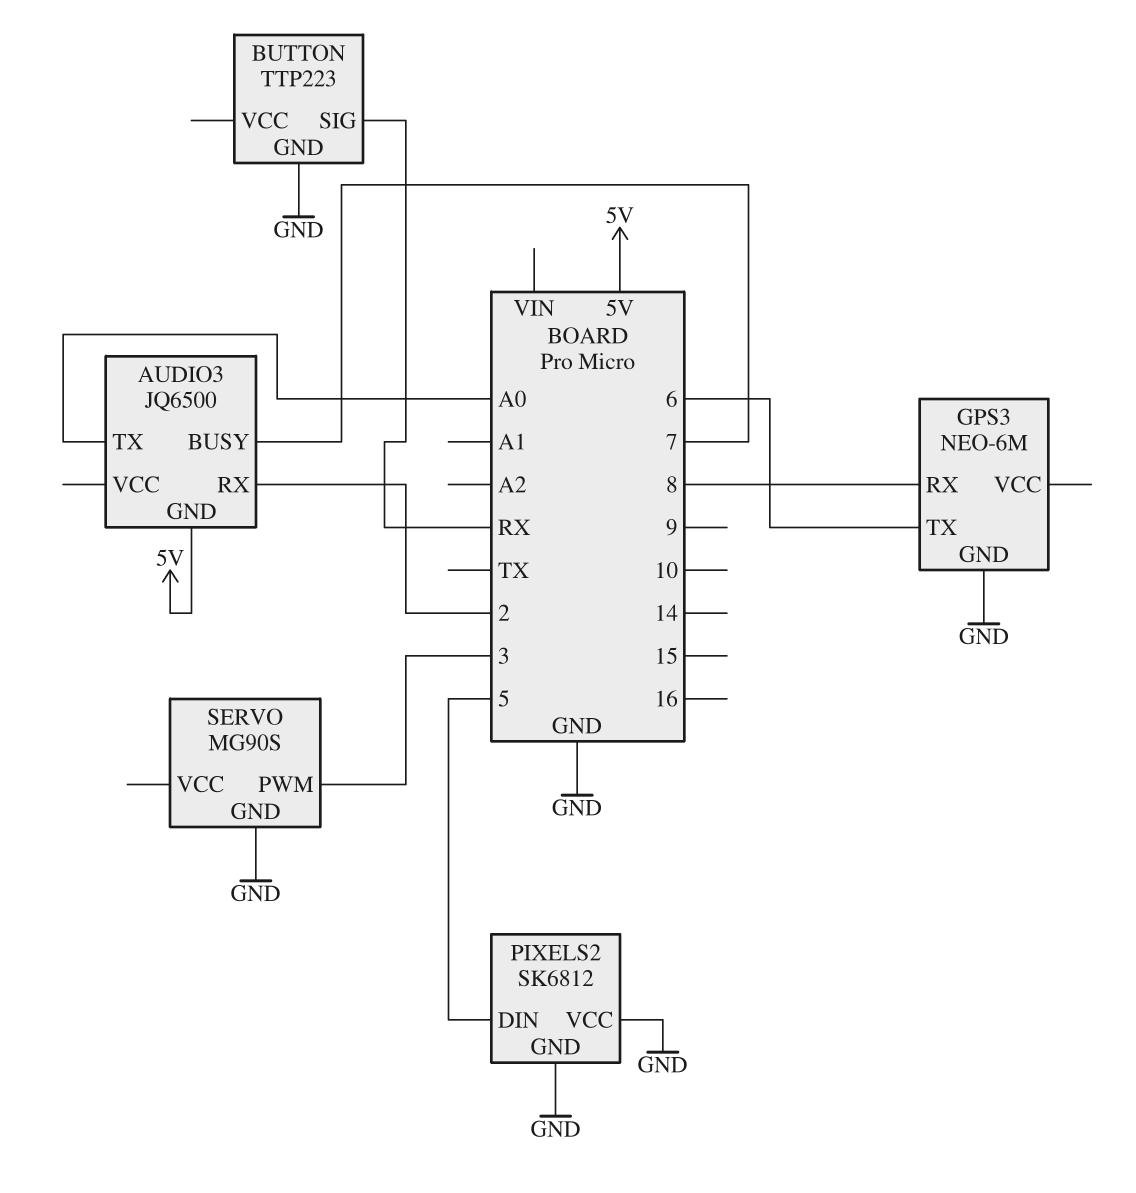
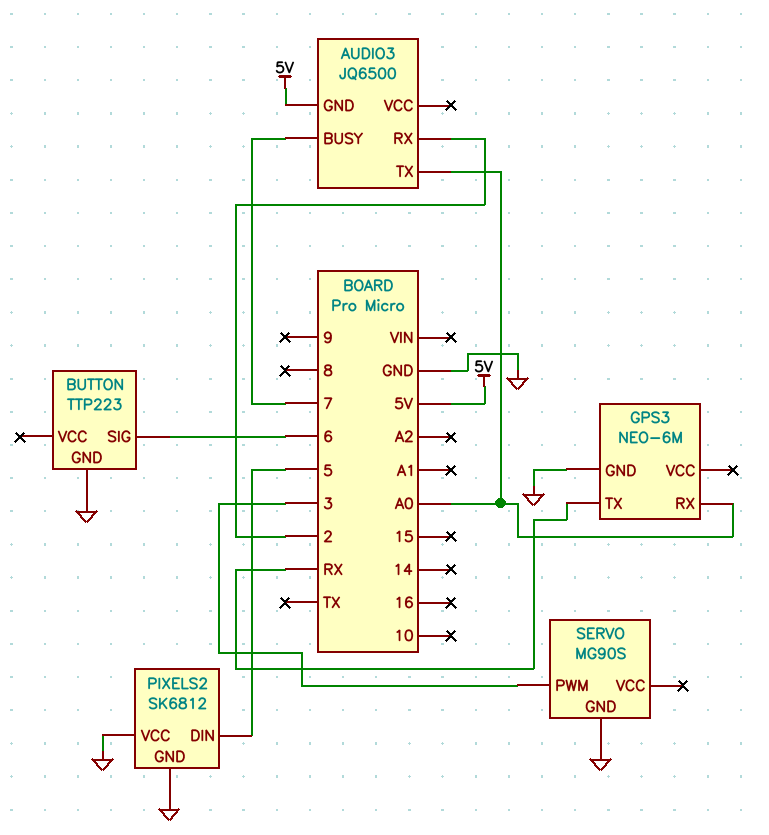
BUTTON pin SIG: RX -> 6
GPS3 pin RX: 8 -> A0
GPS3 pin TX: 6 -> RX

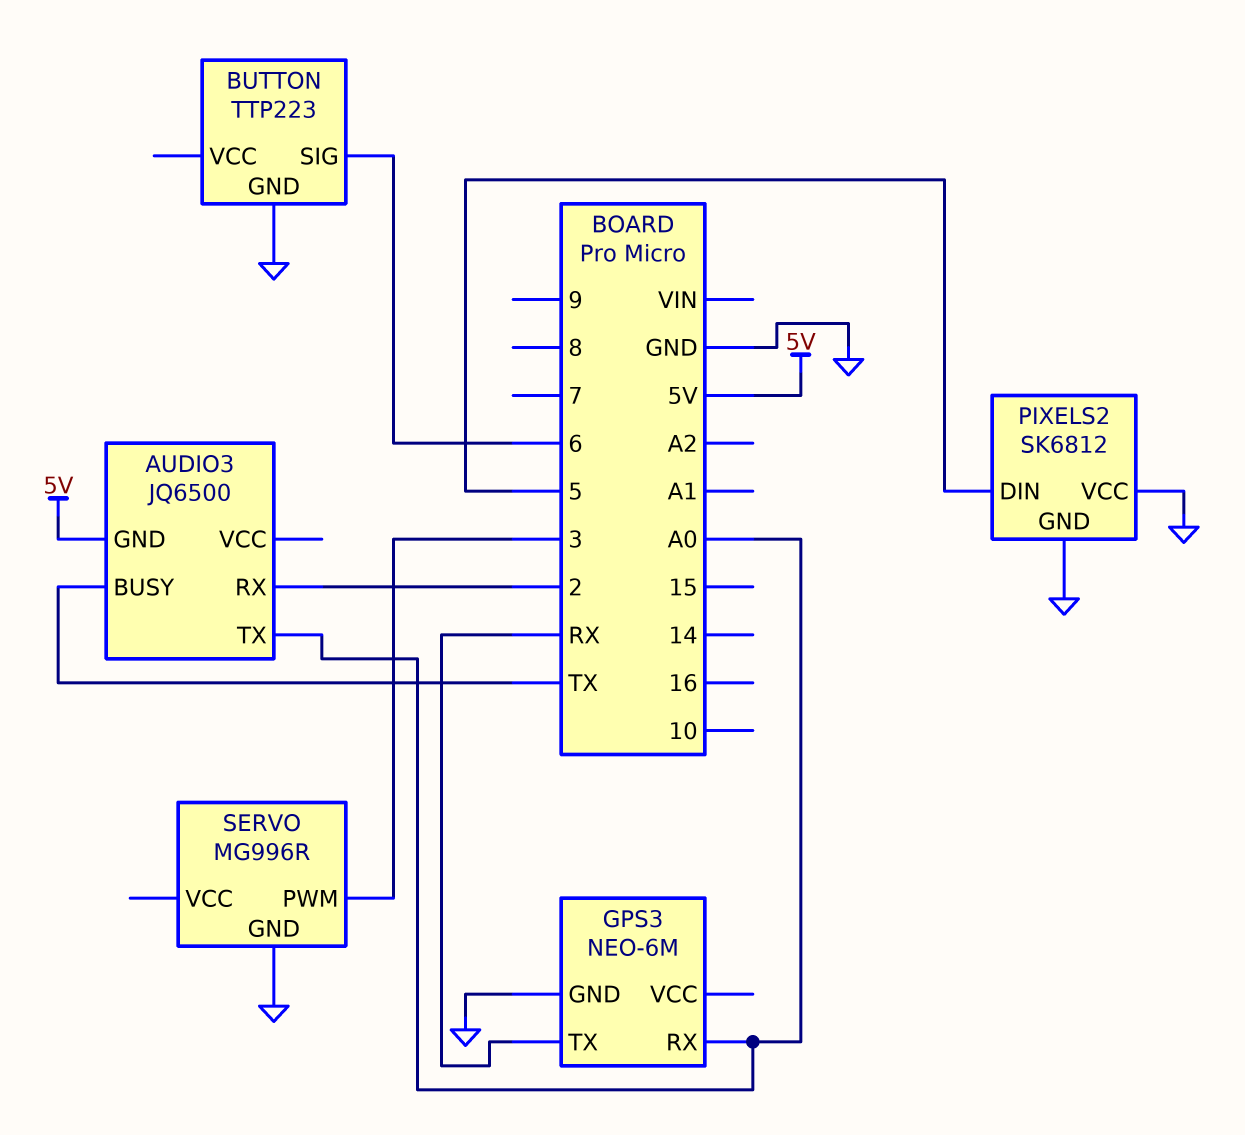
AUDIO3 pin BUSY: 7 -> TX
SERVO: MG90S -> MG996R

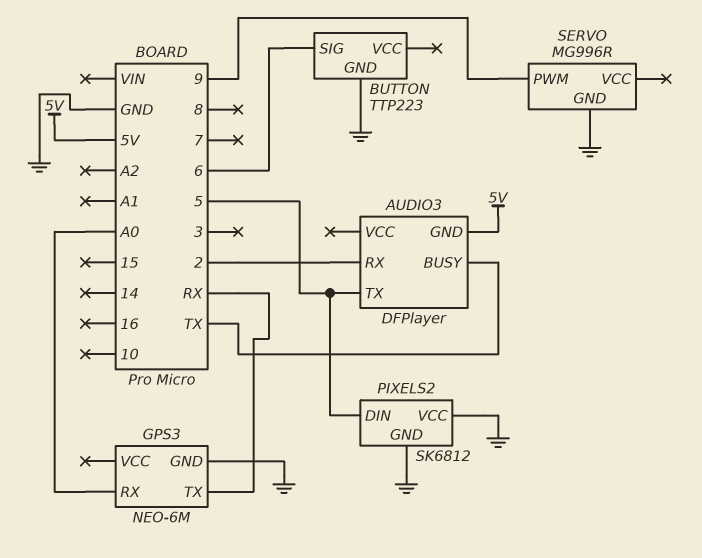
AUDIO3: JQ6500 -> DFPlayer
AUDIO3 pin TX: A0 -> 5
SERVO pin PWM: 3 -> 9

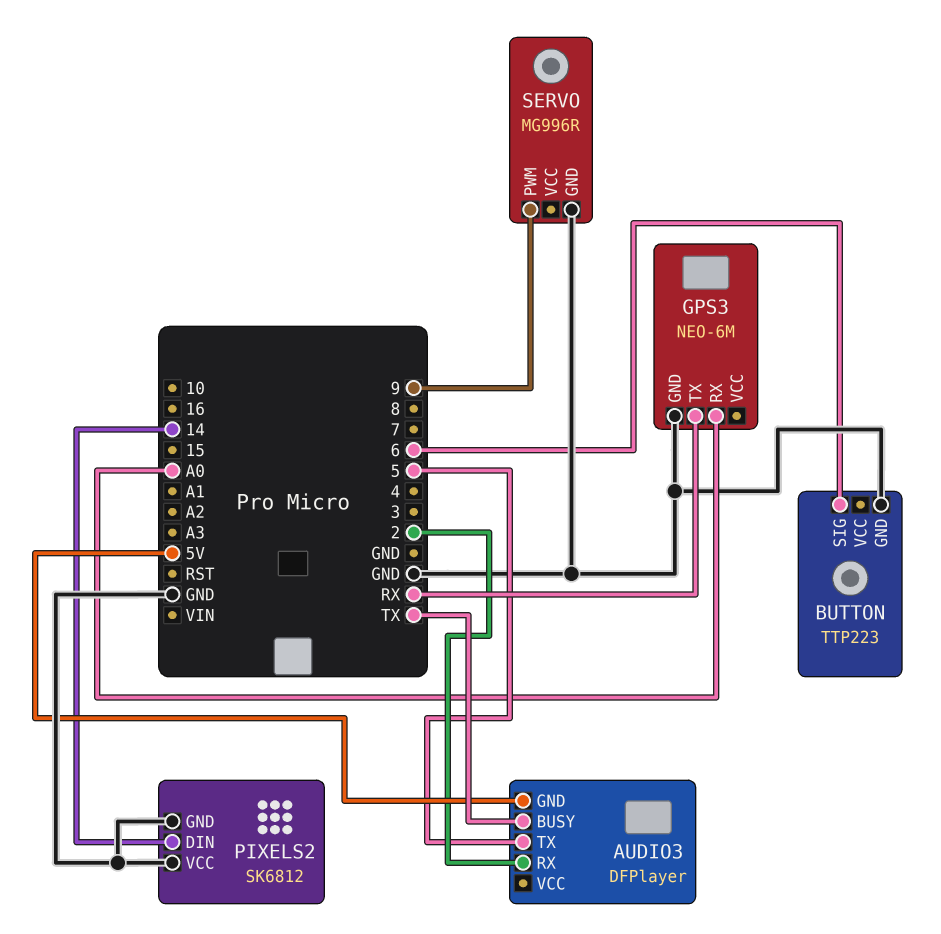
PIXELS2 pin DIN: 5 -> 14

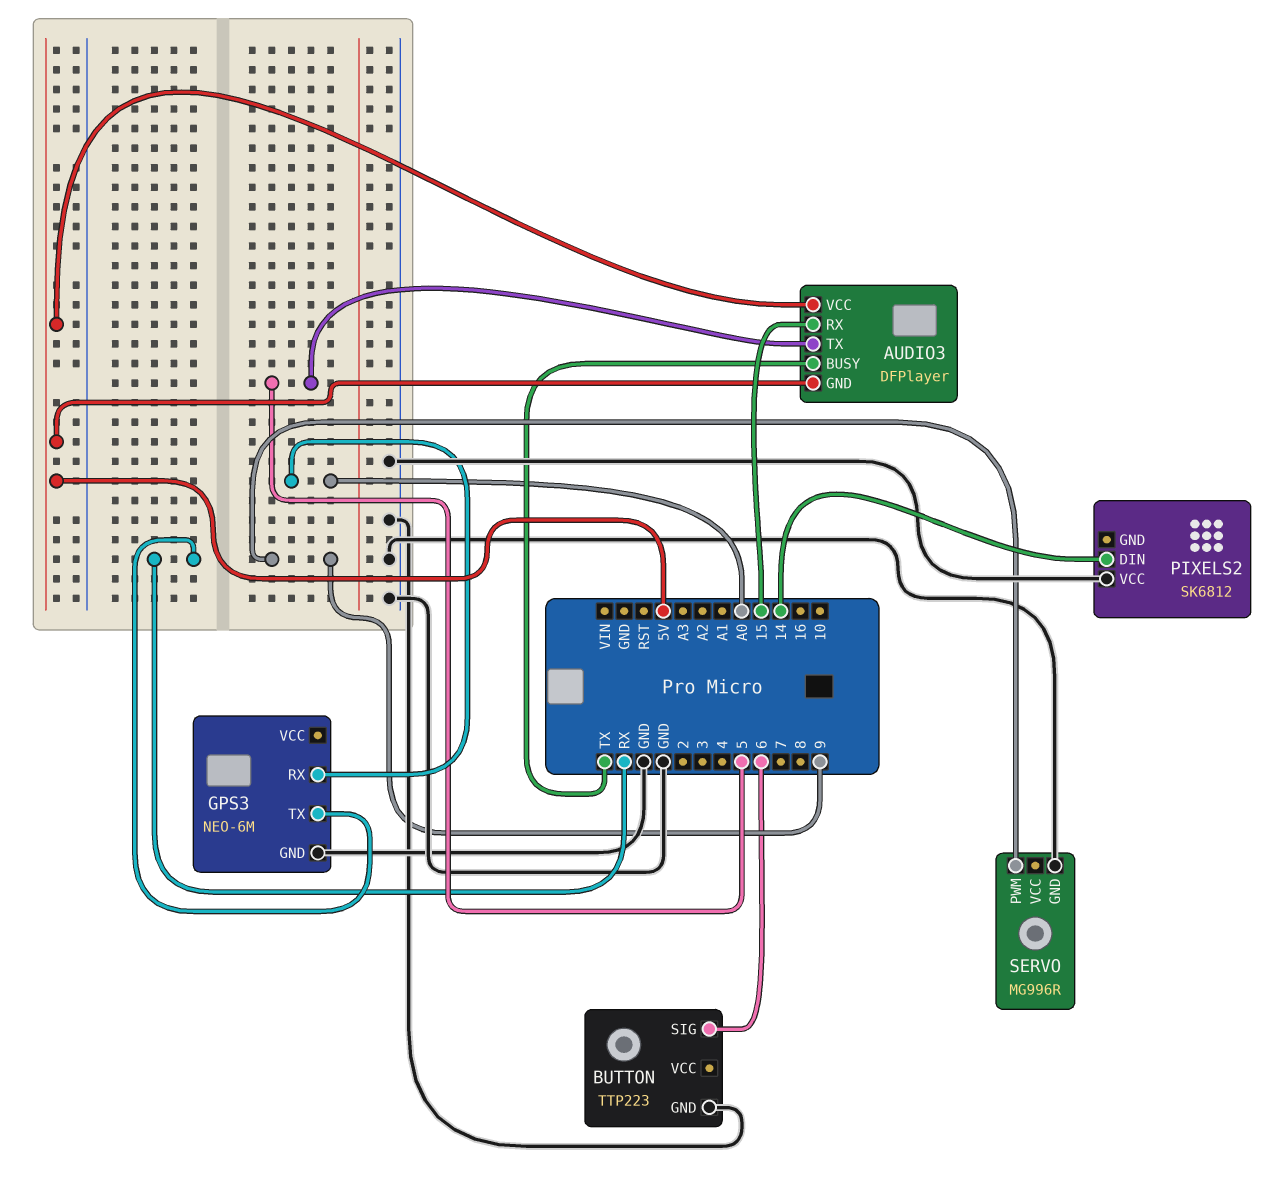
AUDIO3 pin RX: 2 -> 15
AUDIO3 pin VCC: none -> 5V
PIXELS2 pin GND: GND -> none

